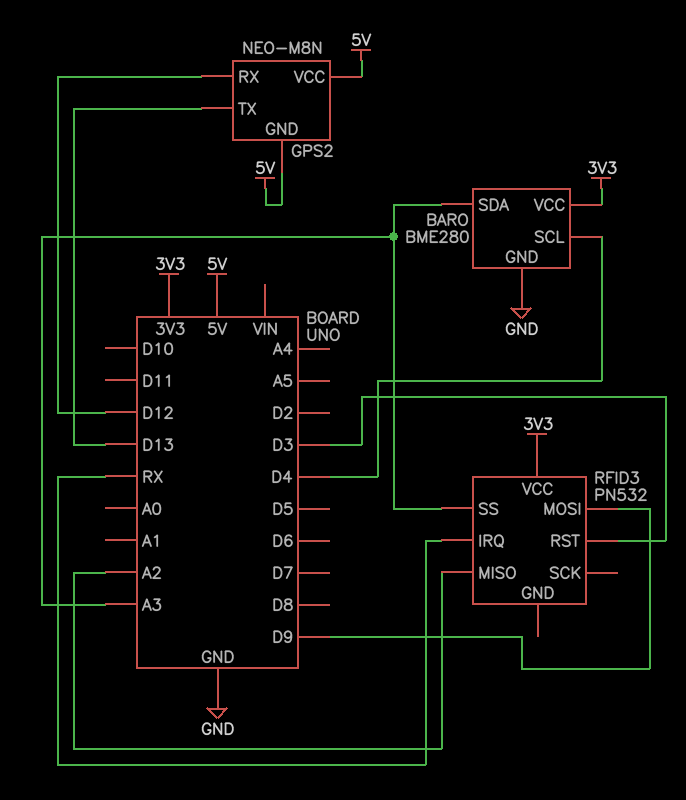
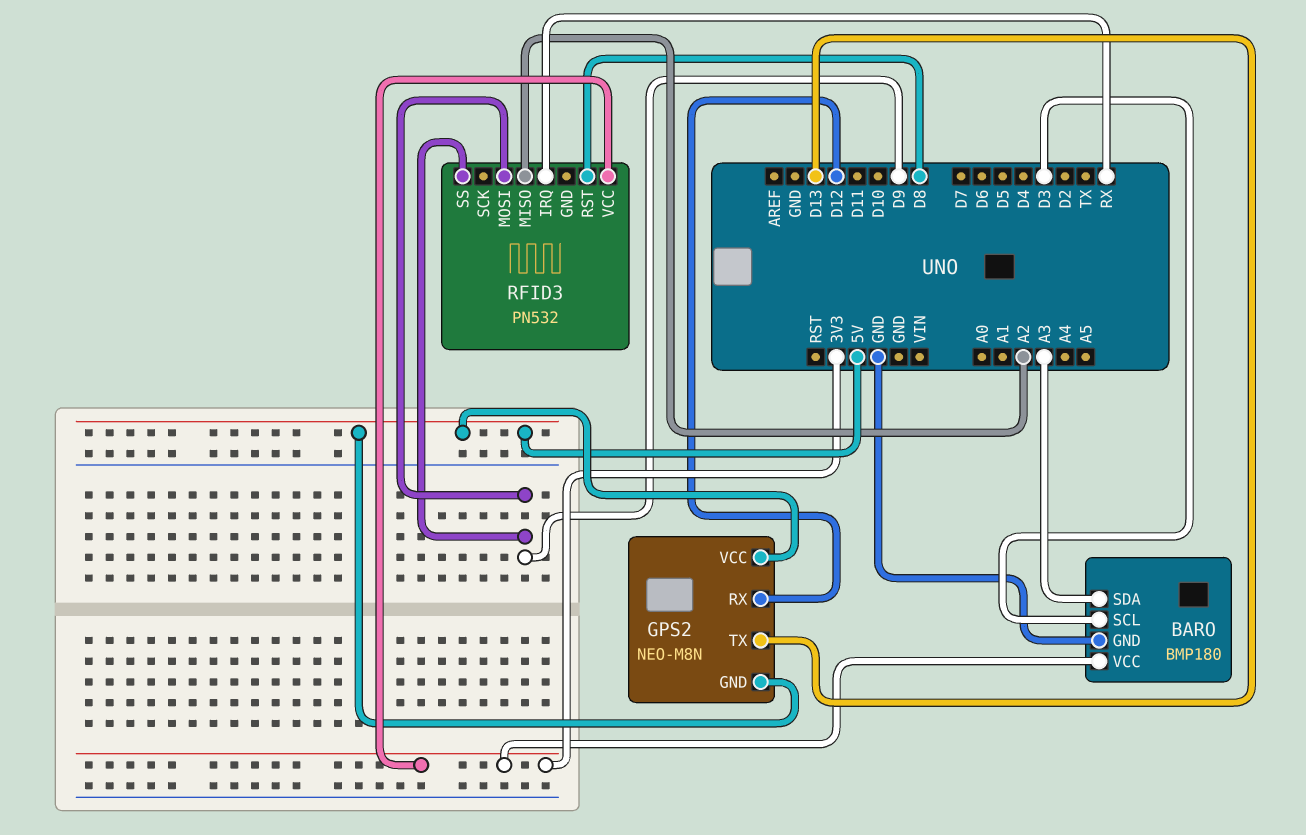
BARO: BME280 -> BMP180
BARO pin SCL: D4 -> D3
RFID3 pin RST: D3 -> D8
RFID3 pin SS: A3 -> D9

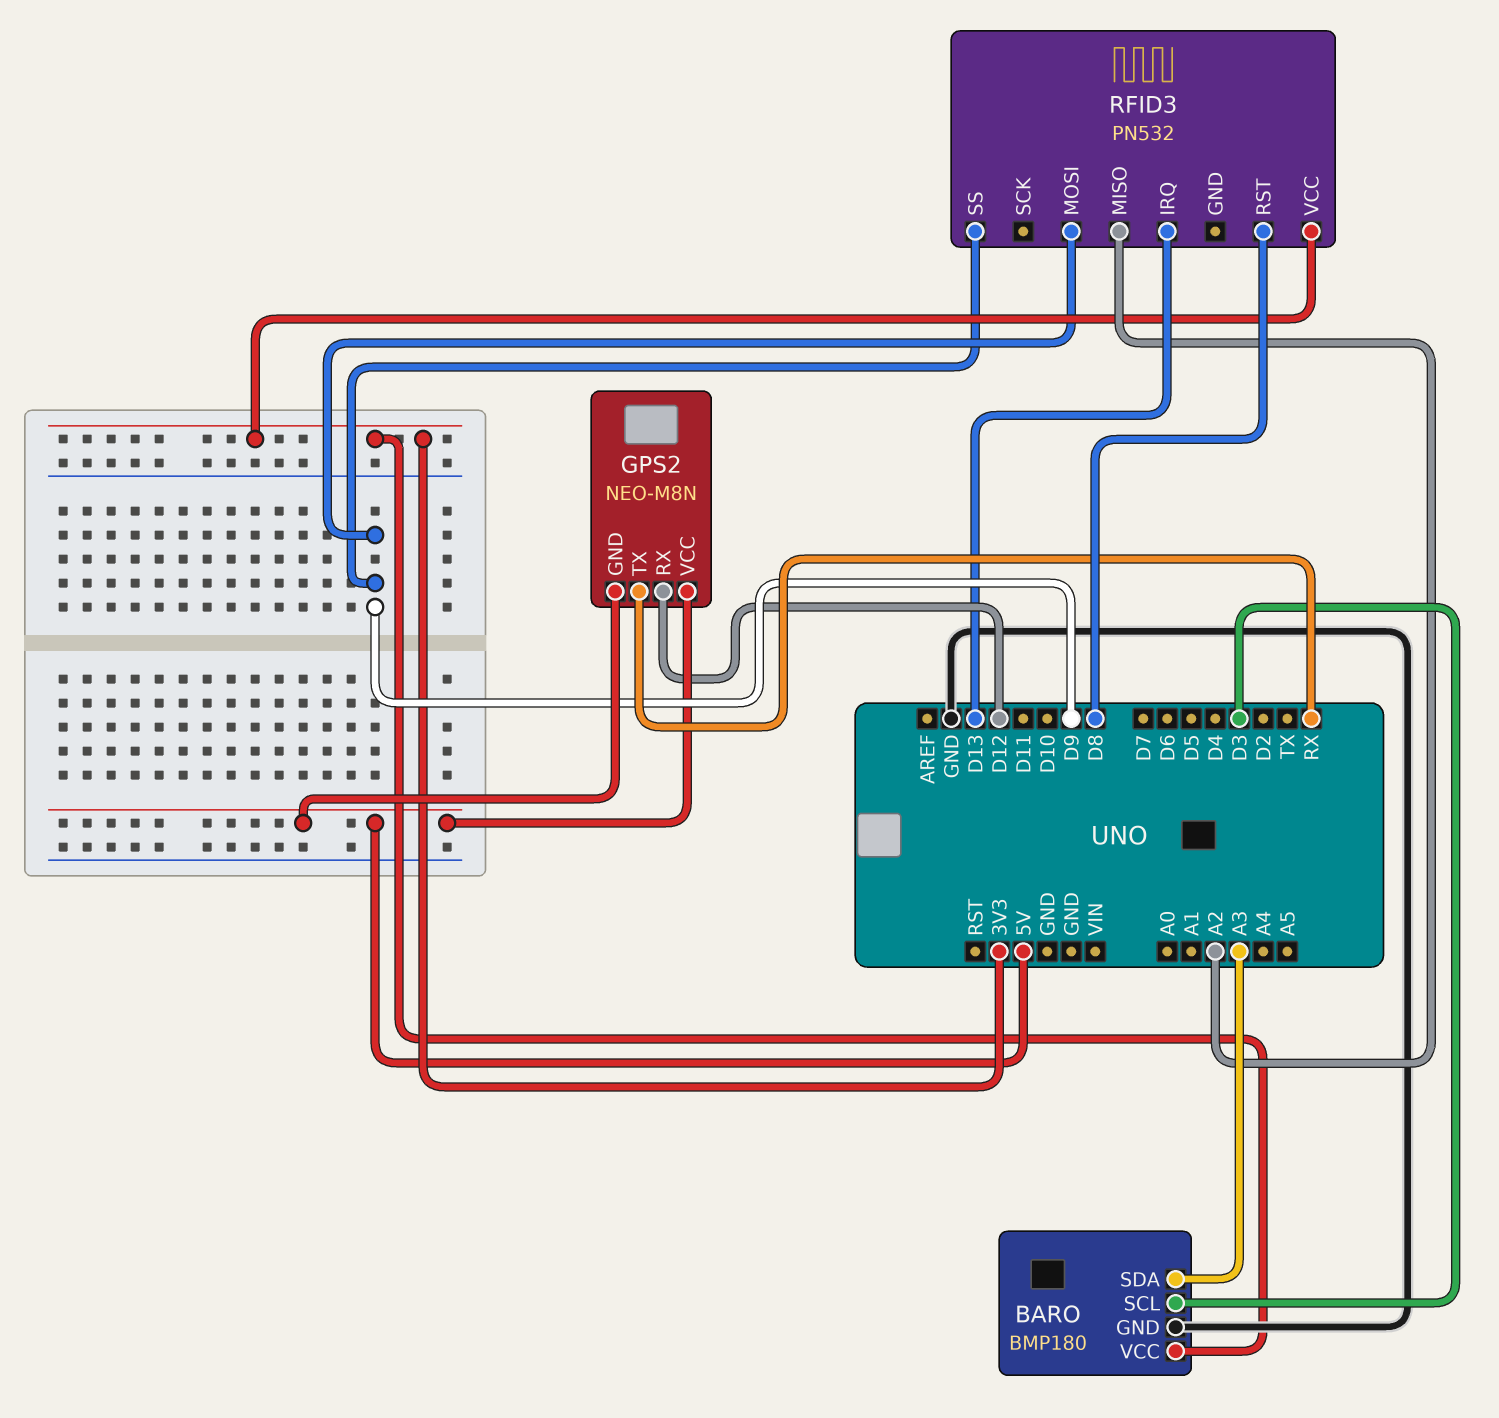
GPS2 pin TX: D13 -> RX
RFID3 pin IRQ: RX -> D13

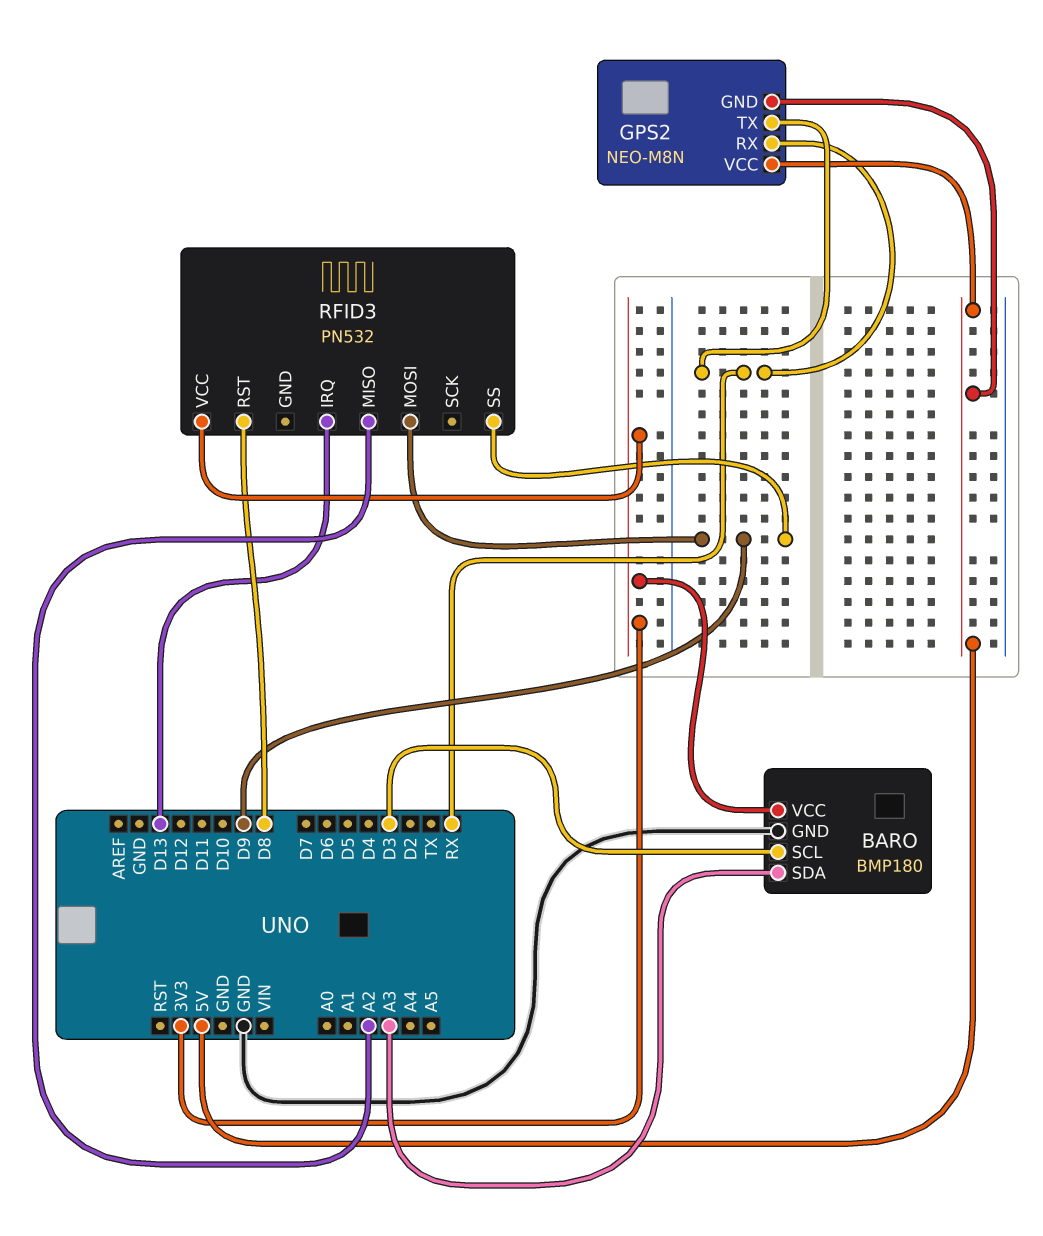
GPS2 pin RX: D12 -> RX

